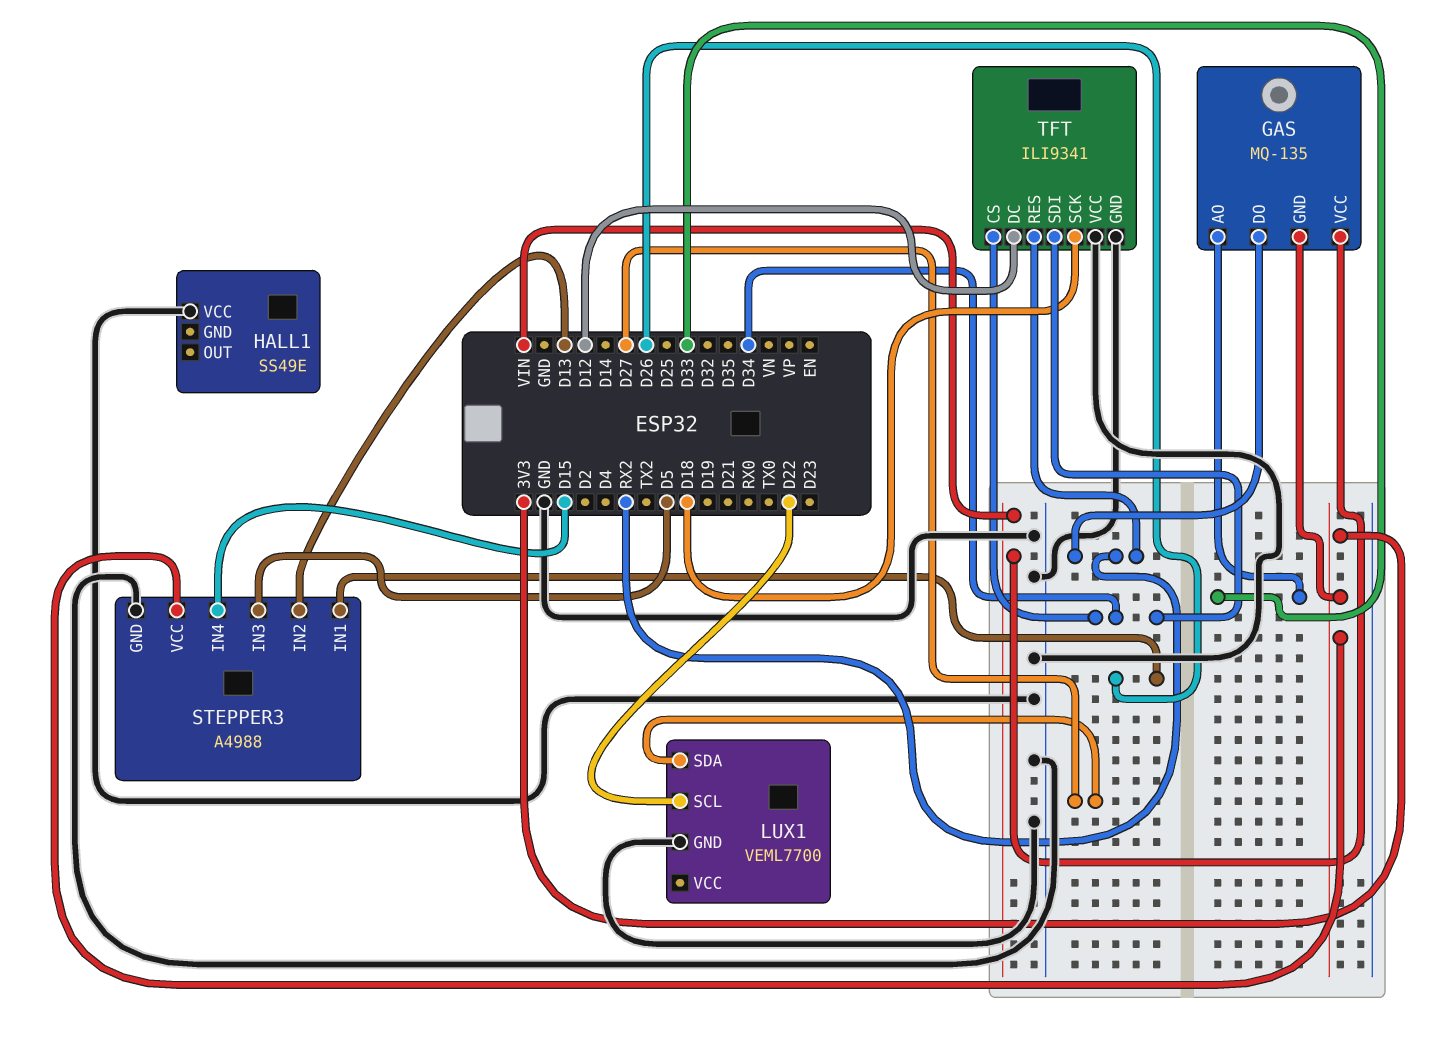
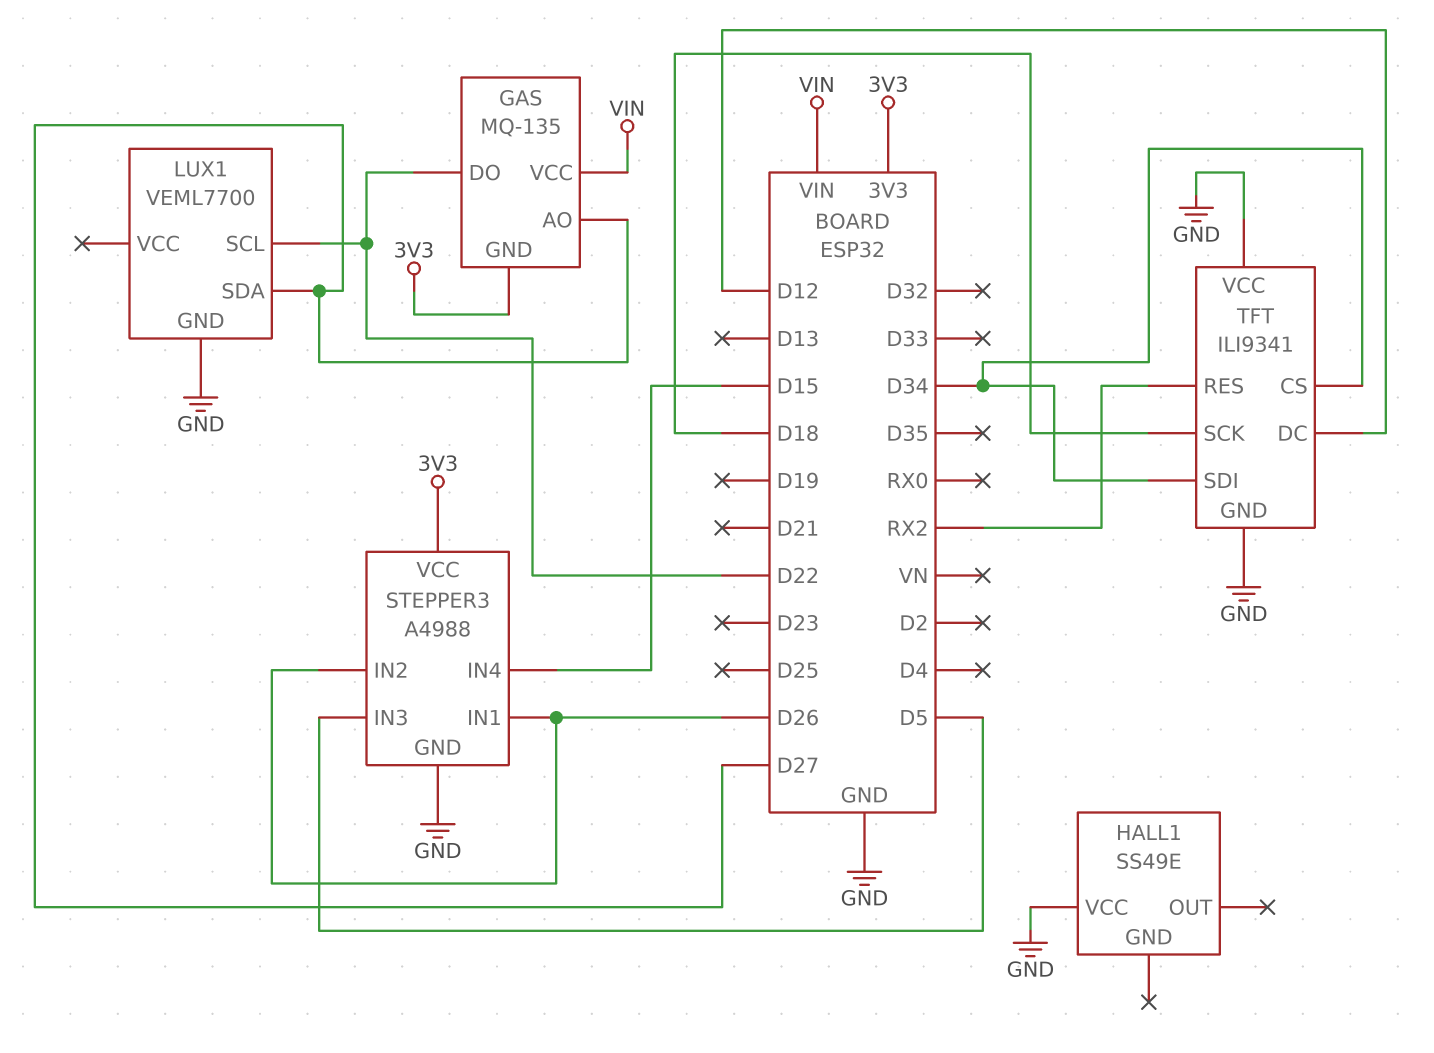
GAS pin AO: D33 -> D27
GAS pin DO: RX2 -> D22
STEPPER3 pin IN2: D13 -> D26

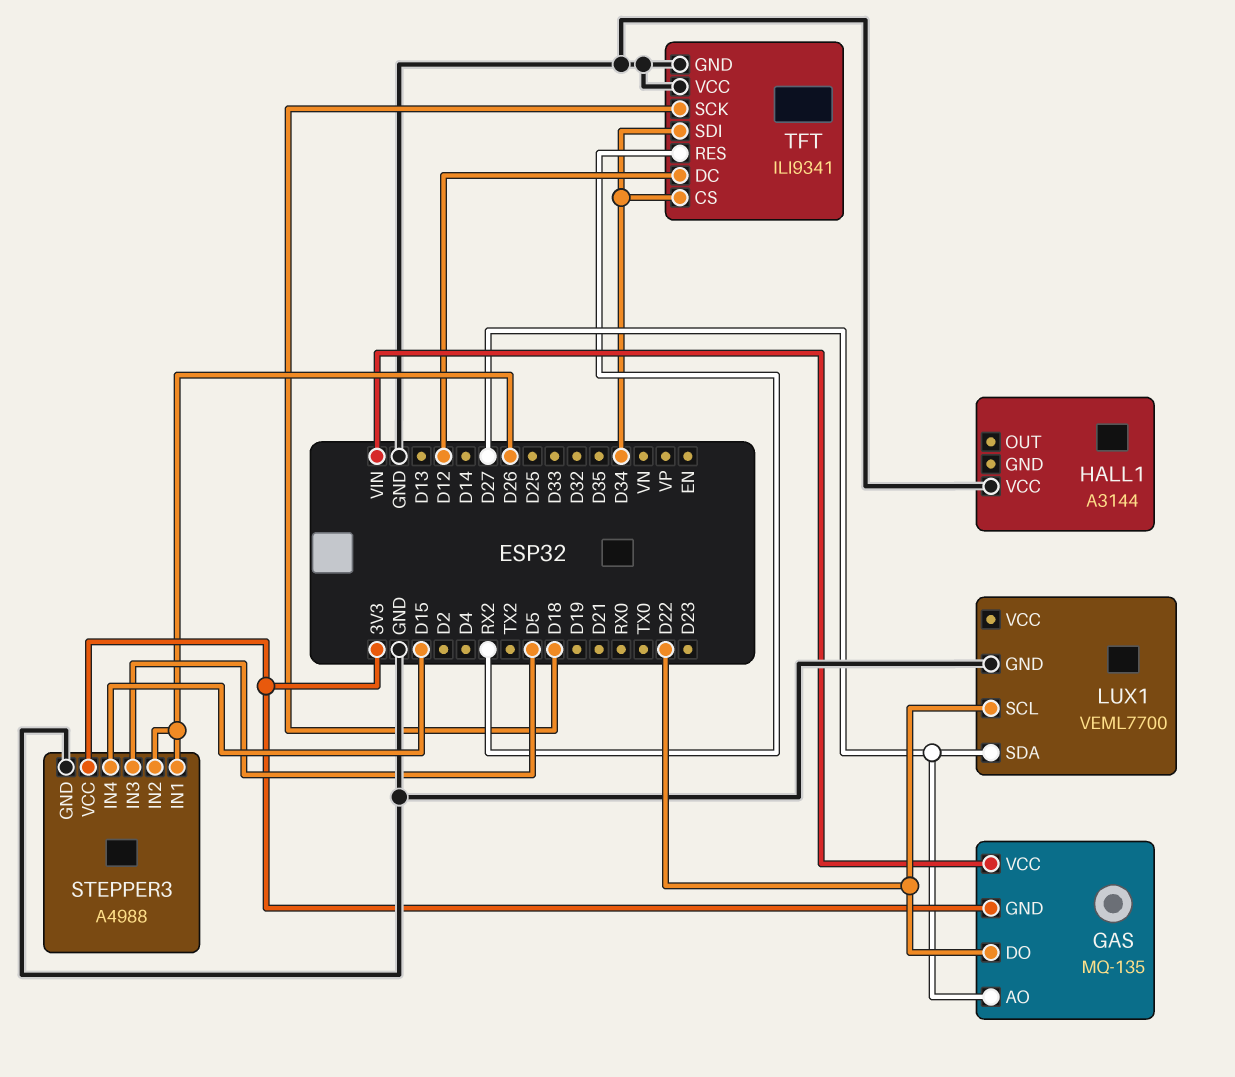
HALL1: SS49E -> A3144

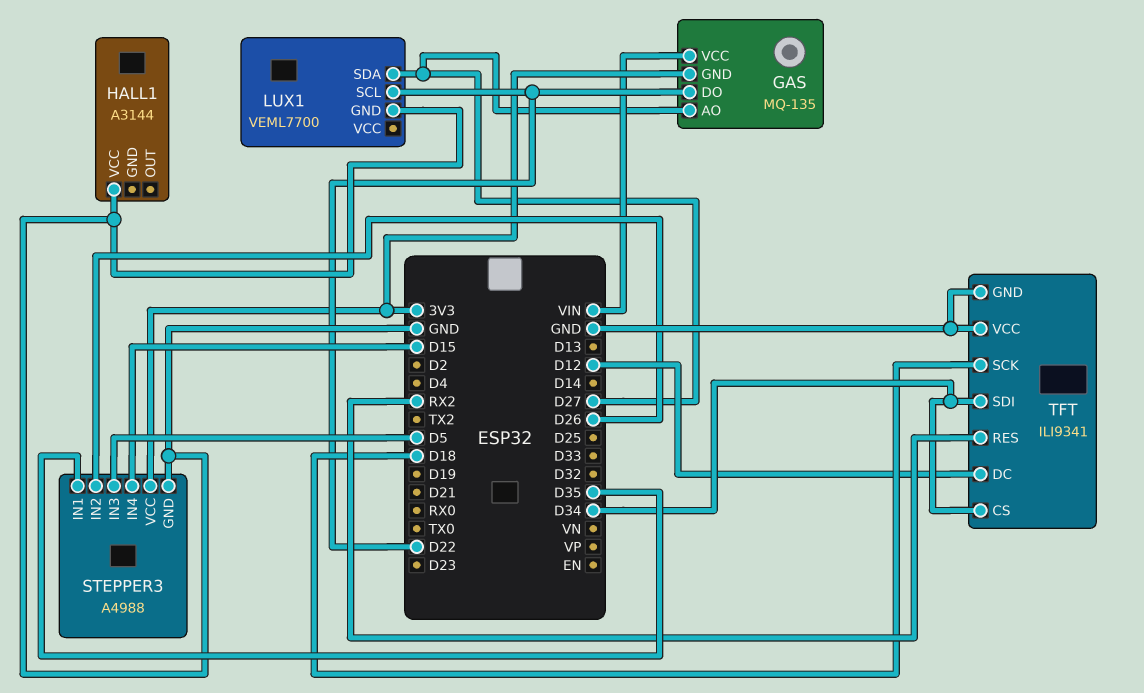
STEPPER3 pin IN1: D26 -> D35

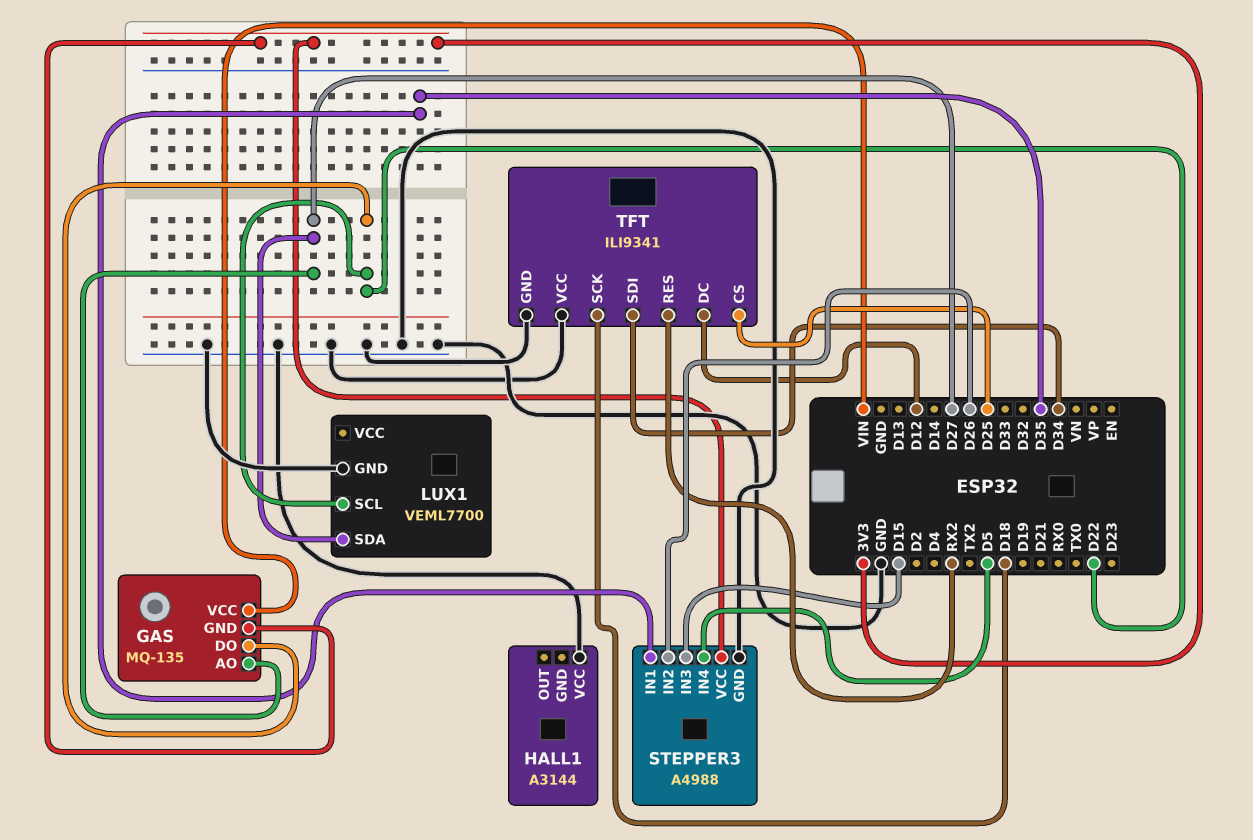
STEPPER3 pin IN3: D5 -> D15
STEPPER3 pin IN4: D15 -> D5
TFT pin CS: D34 -> D25

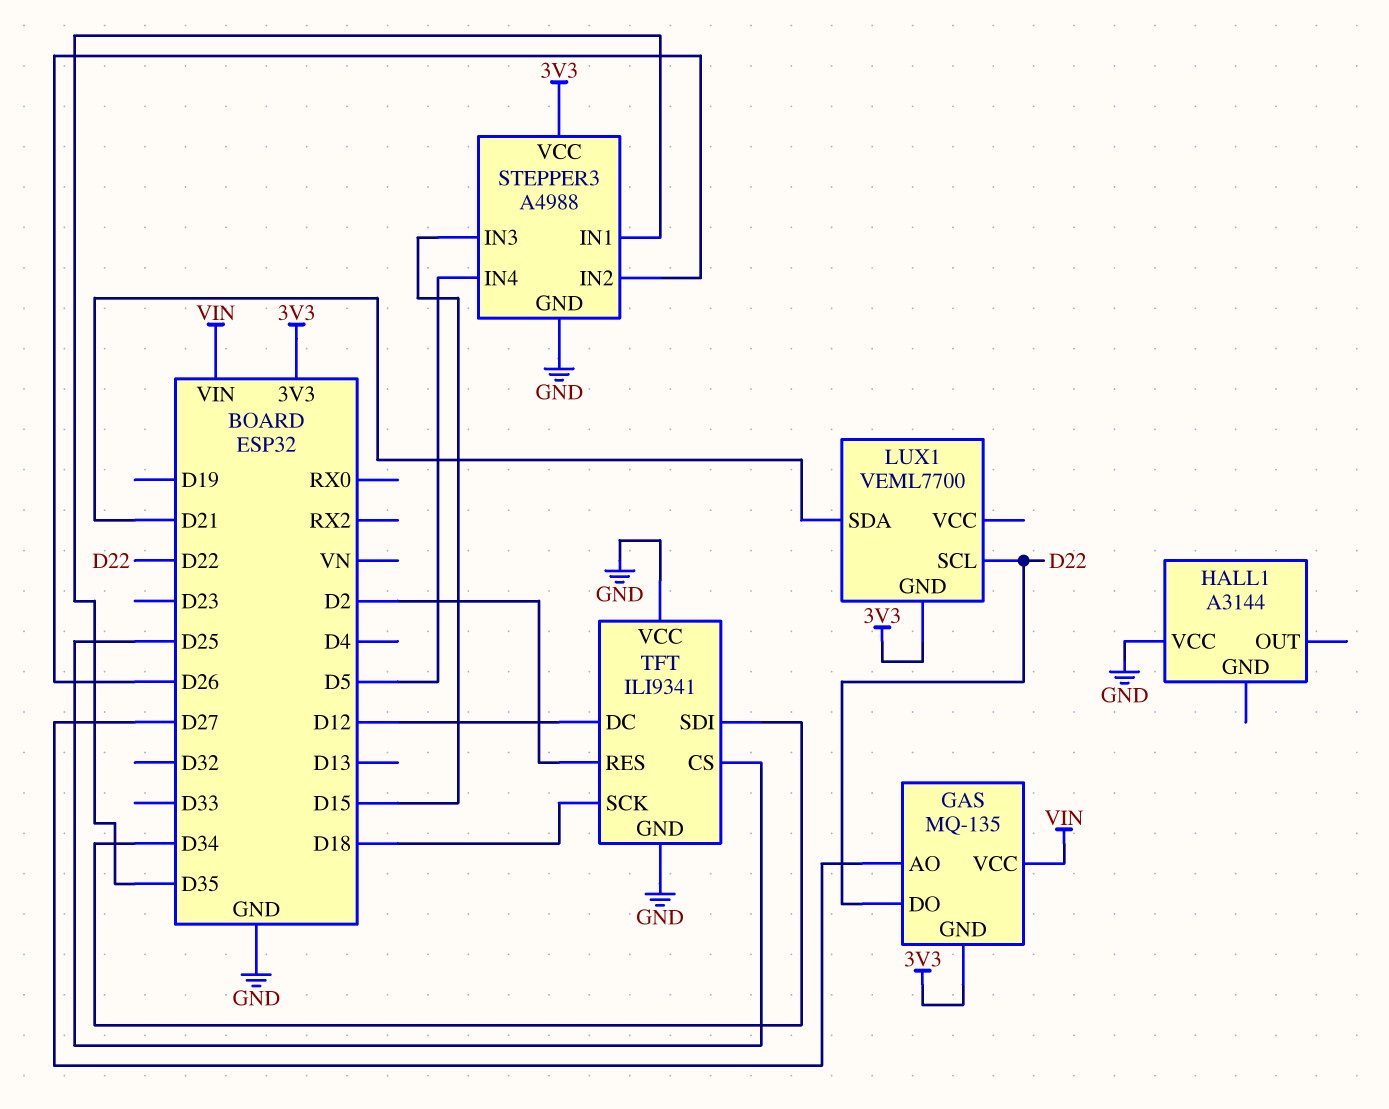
LUX1 pin GND: GND -> 3V3
LUX1 pin SDA: D27 -> D21
TFT pin RES: RX2 -> D2

